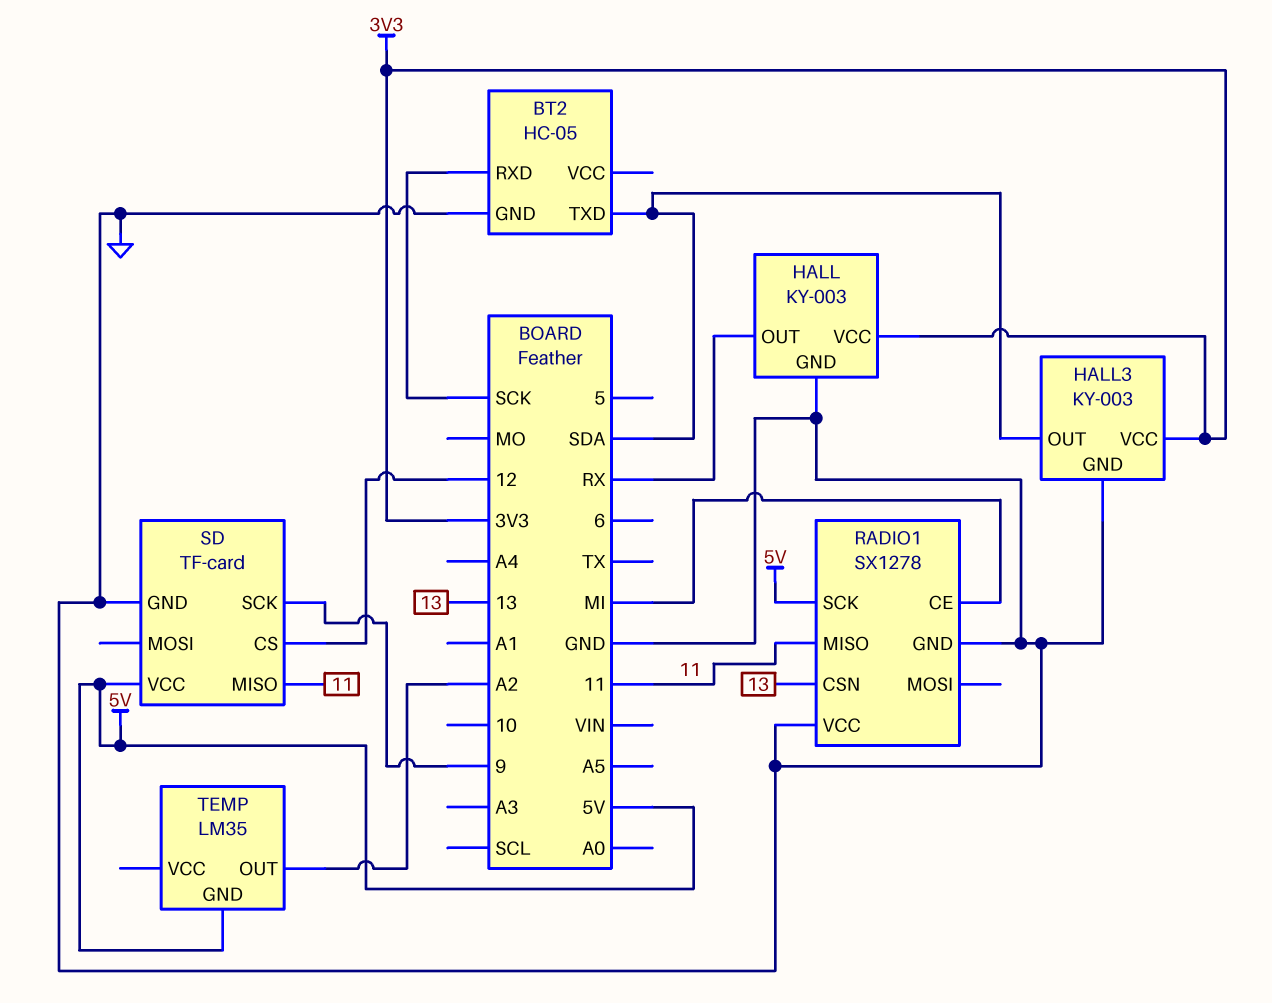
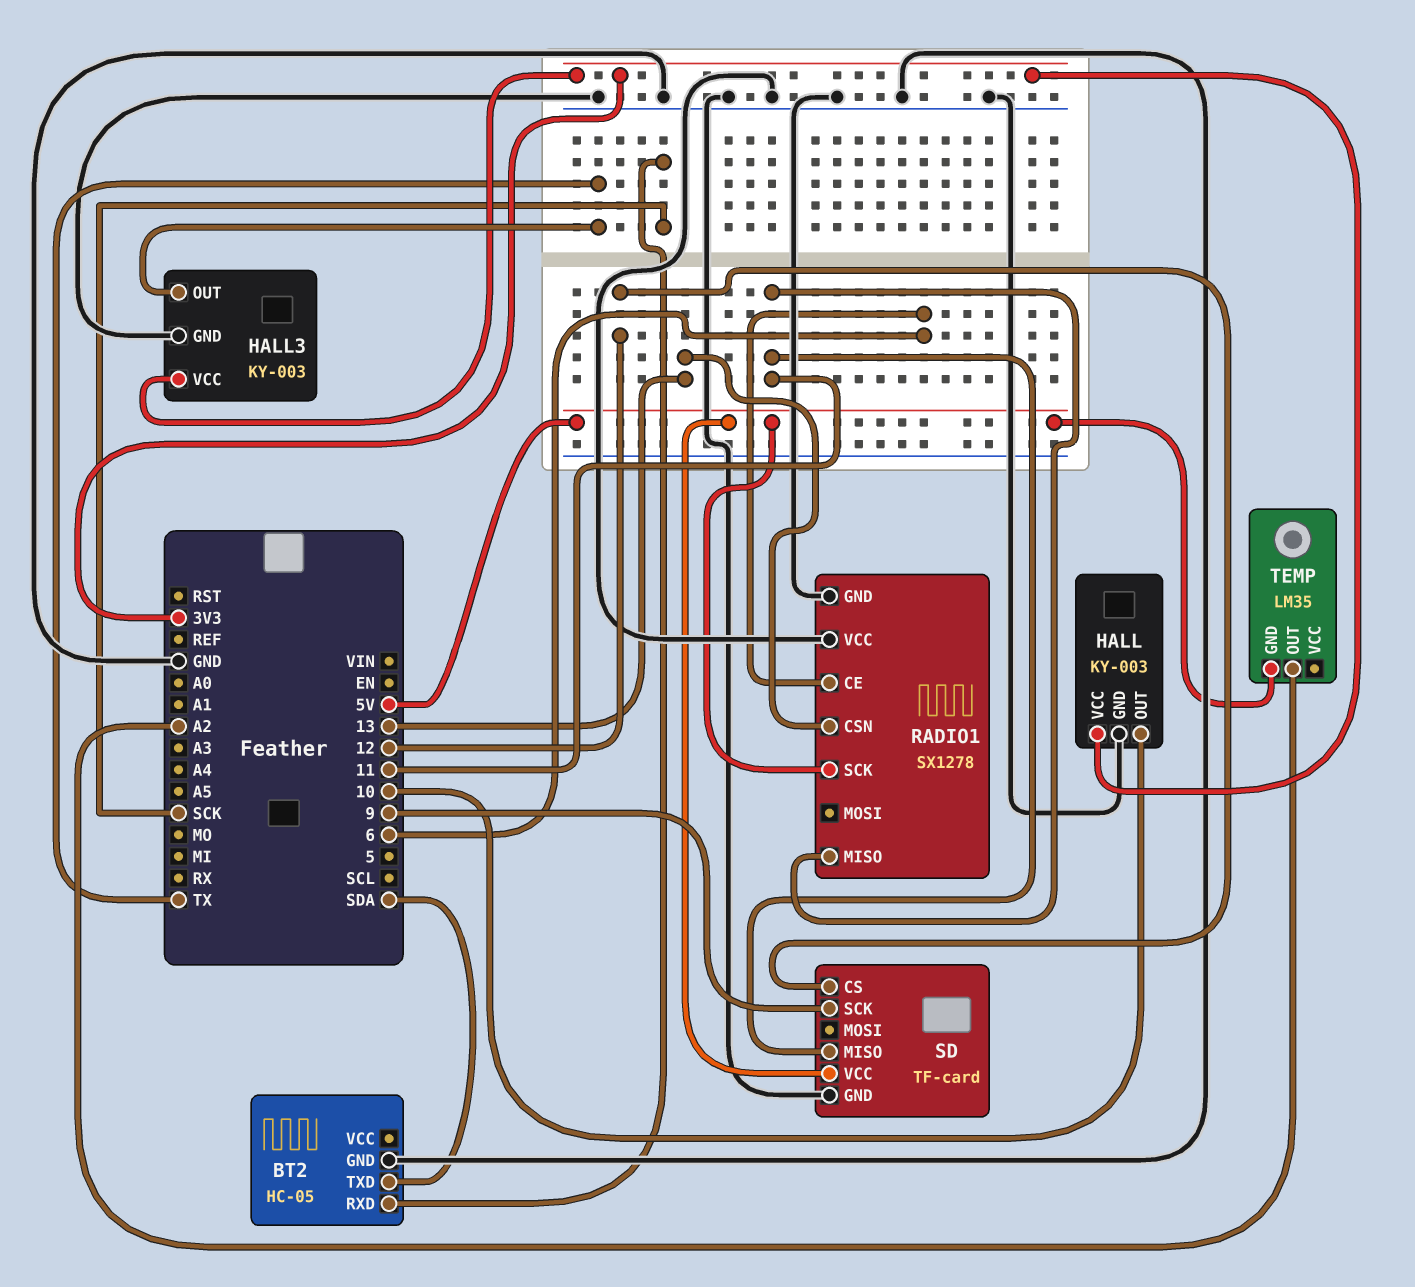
HALL pin OUT: RX -> 10
HALL3 pin OUT: SDA -> TX
RADIO1 pin CE: MI -> 6

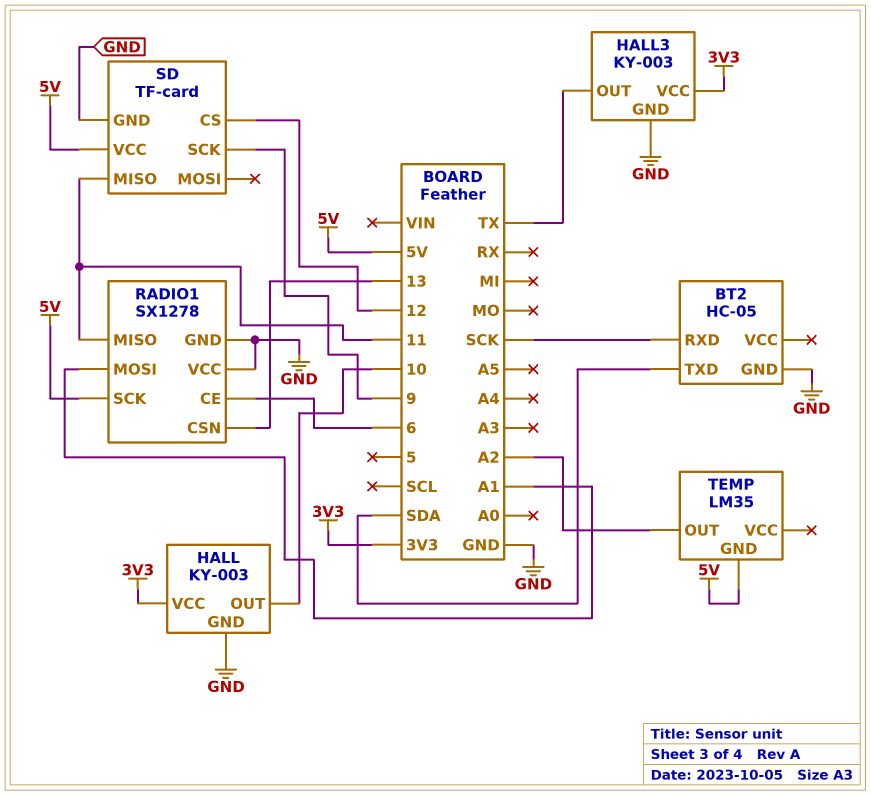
RADIO1 pin MOSI: none -> A1

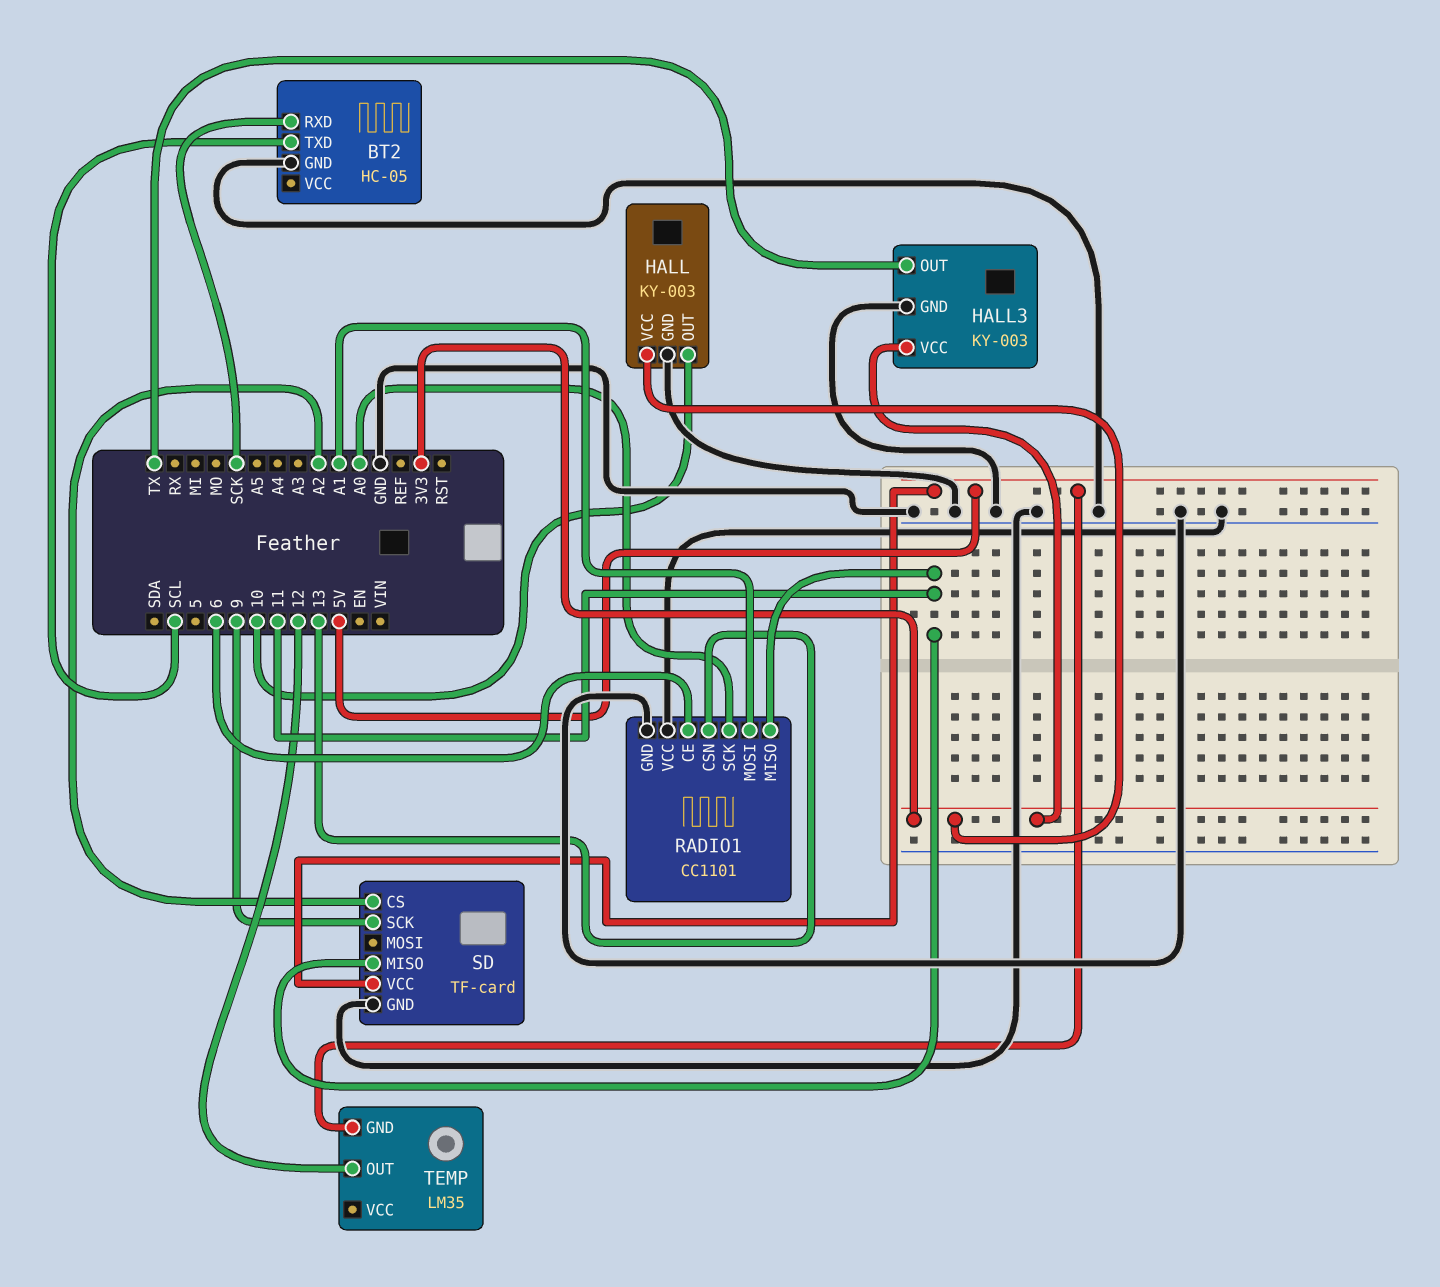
BT2 pin TXD: SDA -> SCL
RADIO1: SX1278 -> CC1101
RADIO1 pin SCK: 5V -> A0
SD pin CS: 12 -> A2
TEMP pin OUT: A2 -> 12

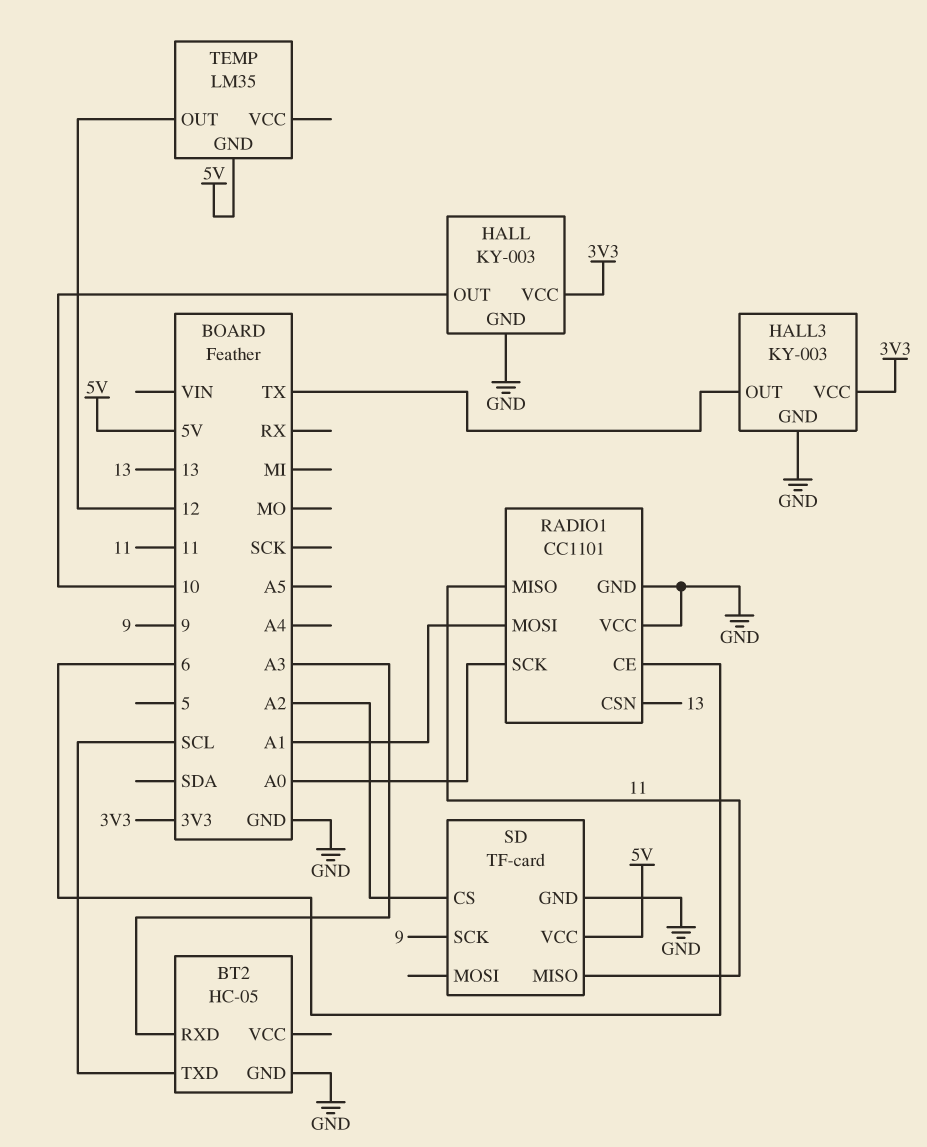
BT2 pin RXD: SCK -> A3

